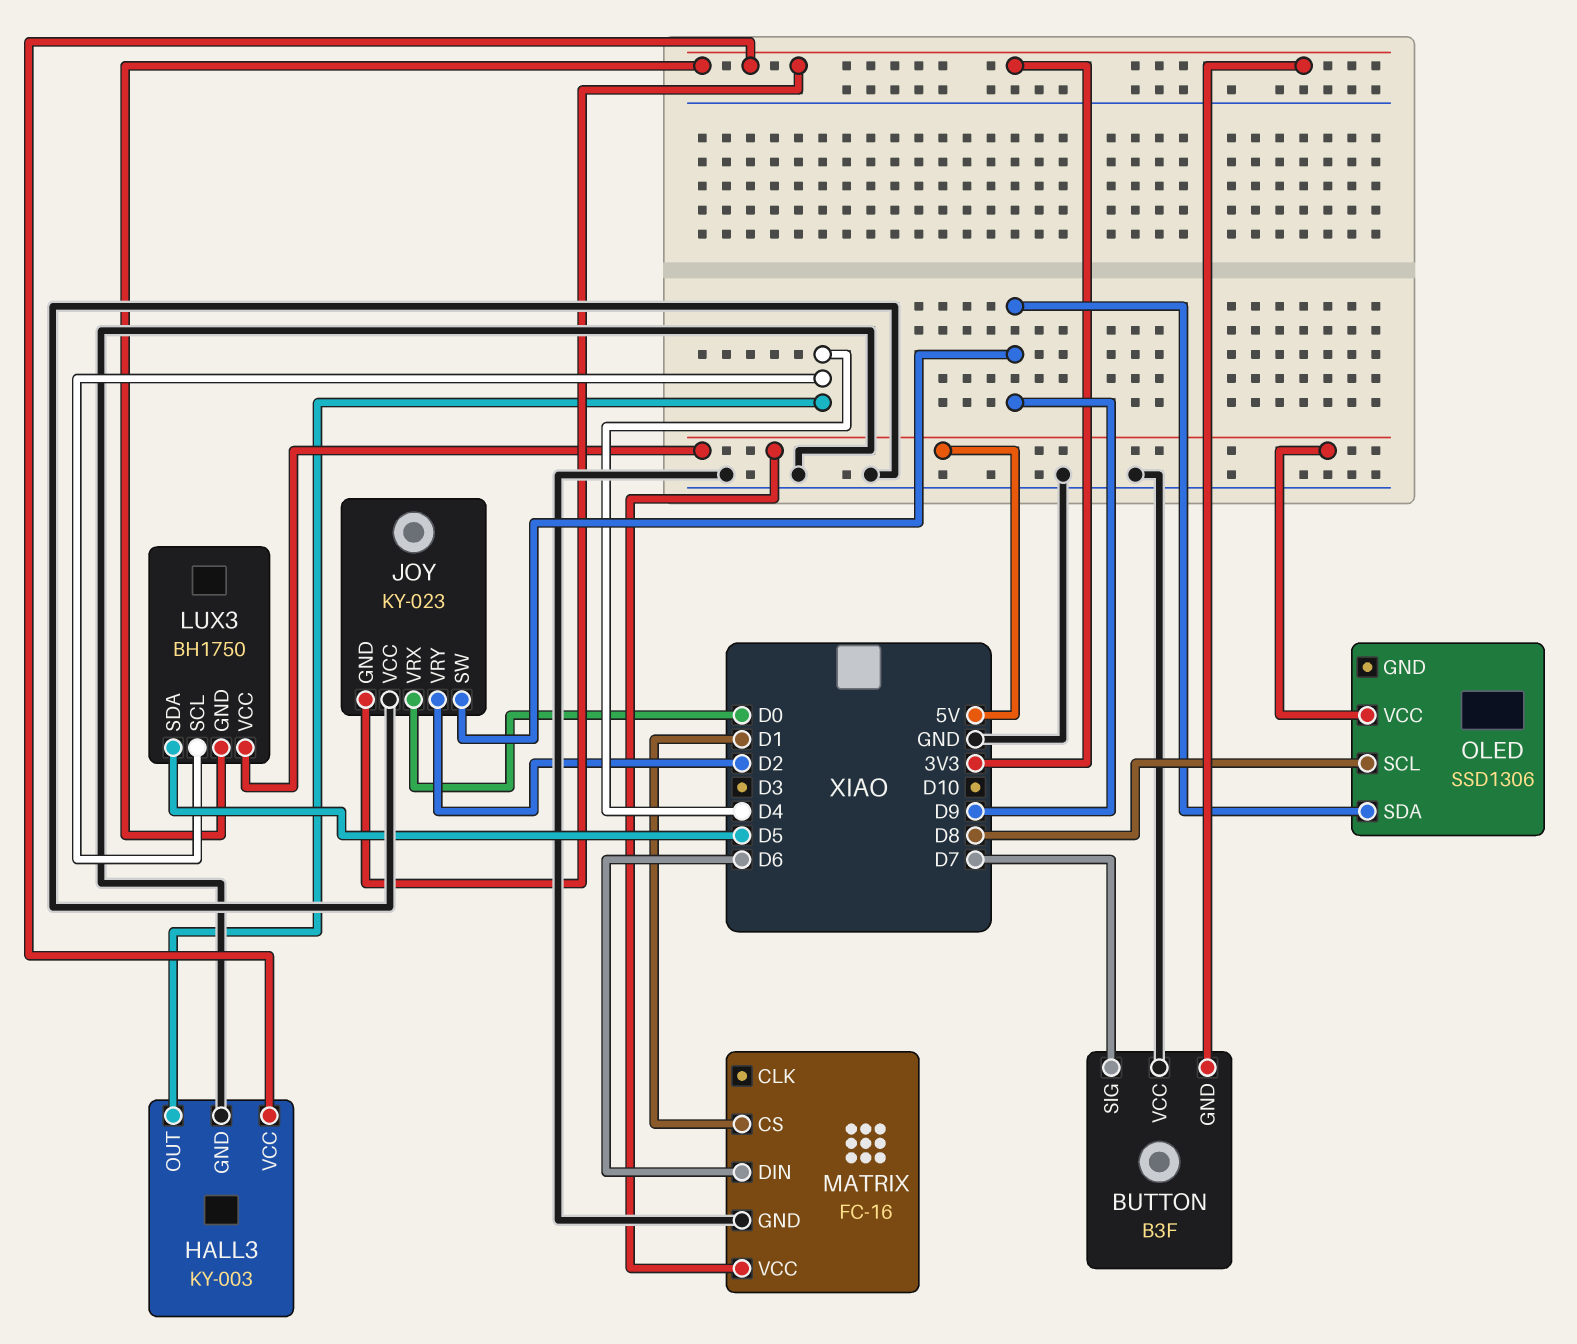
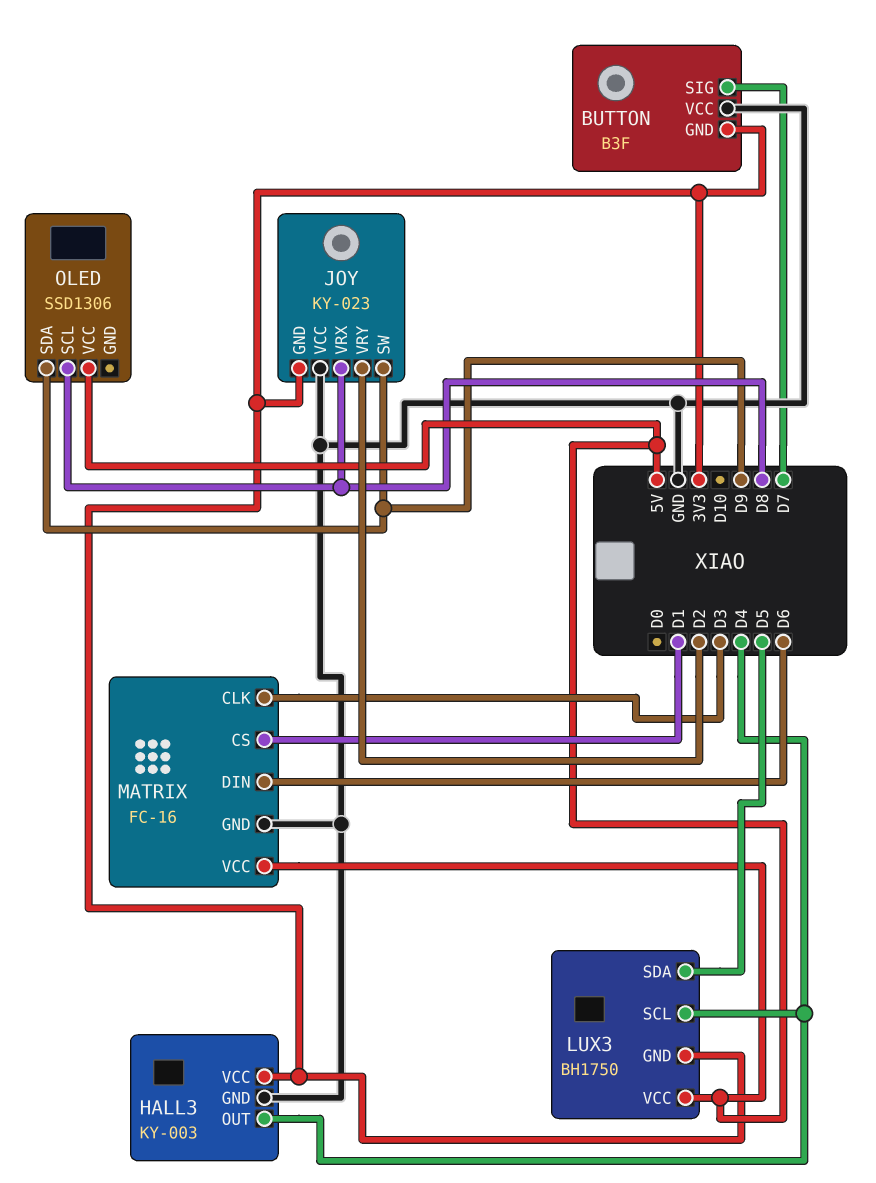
JOY pin VRX: D0 -> D8
MATRIX pin CLK: none -> D3

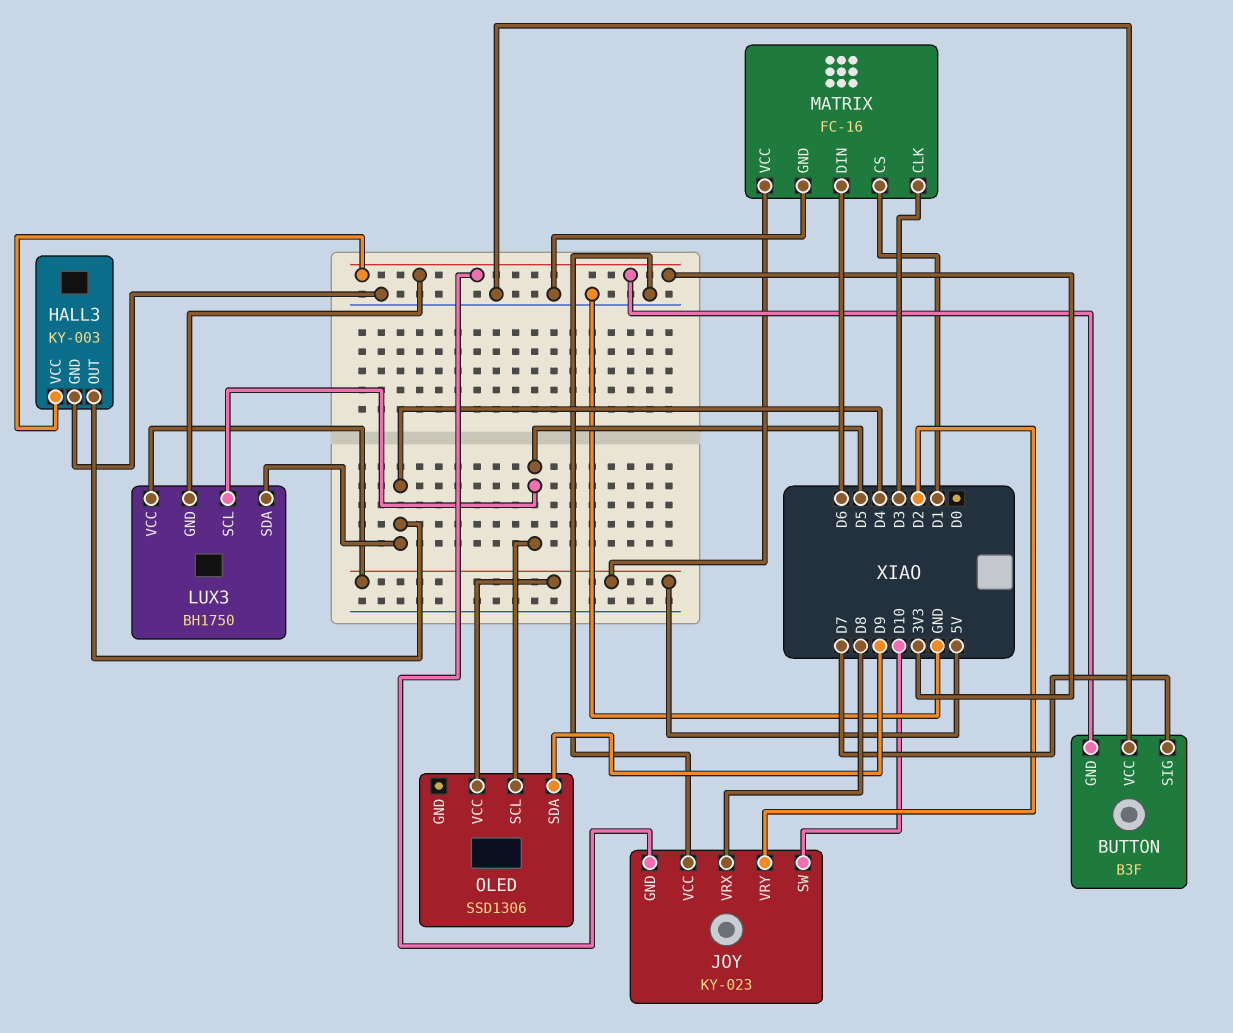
JOY pin SW: D9 -> D10
LUX3 pin SCL: D4 -> D5
LUX3 pin SDA: D5 -> D4
OLED pin SCL: D8 -> D5

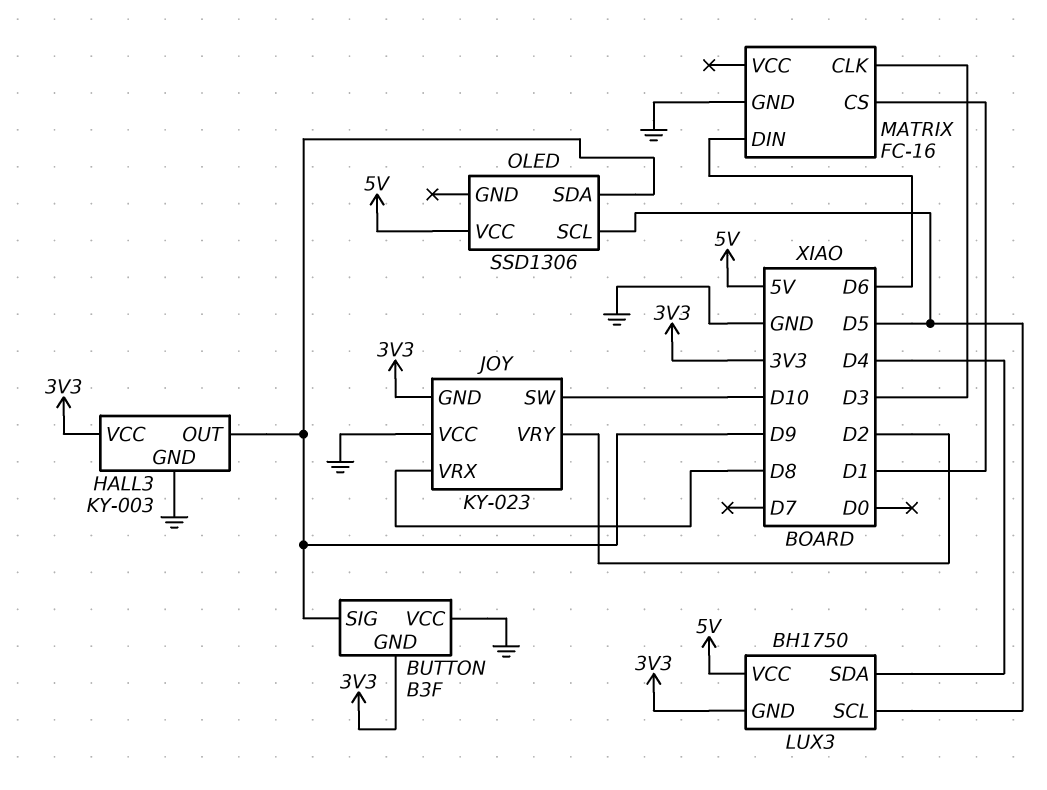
BUTTON pin SIG: D7 -> D9
HALL3 pin OUT: D4 -> D9
MATRIX pin VCC: 5V -> none

